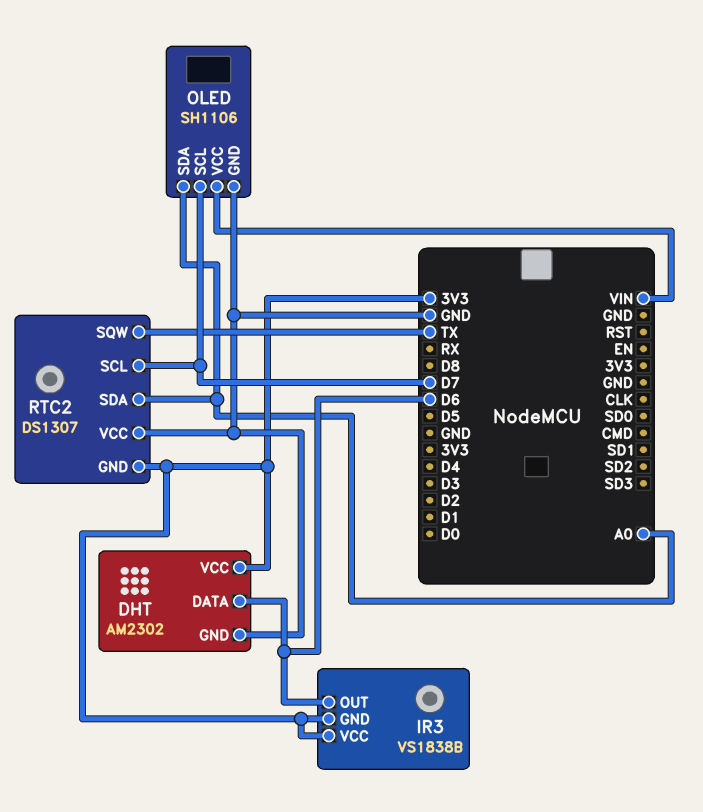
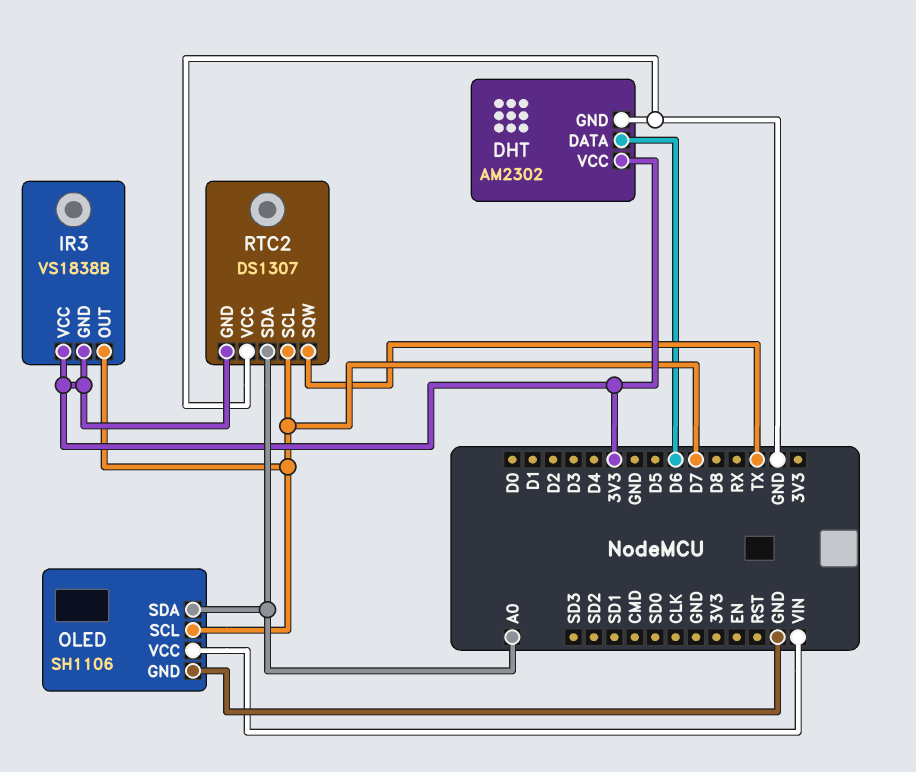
IR3 pin OUT: D6 -> D7

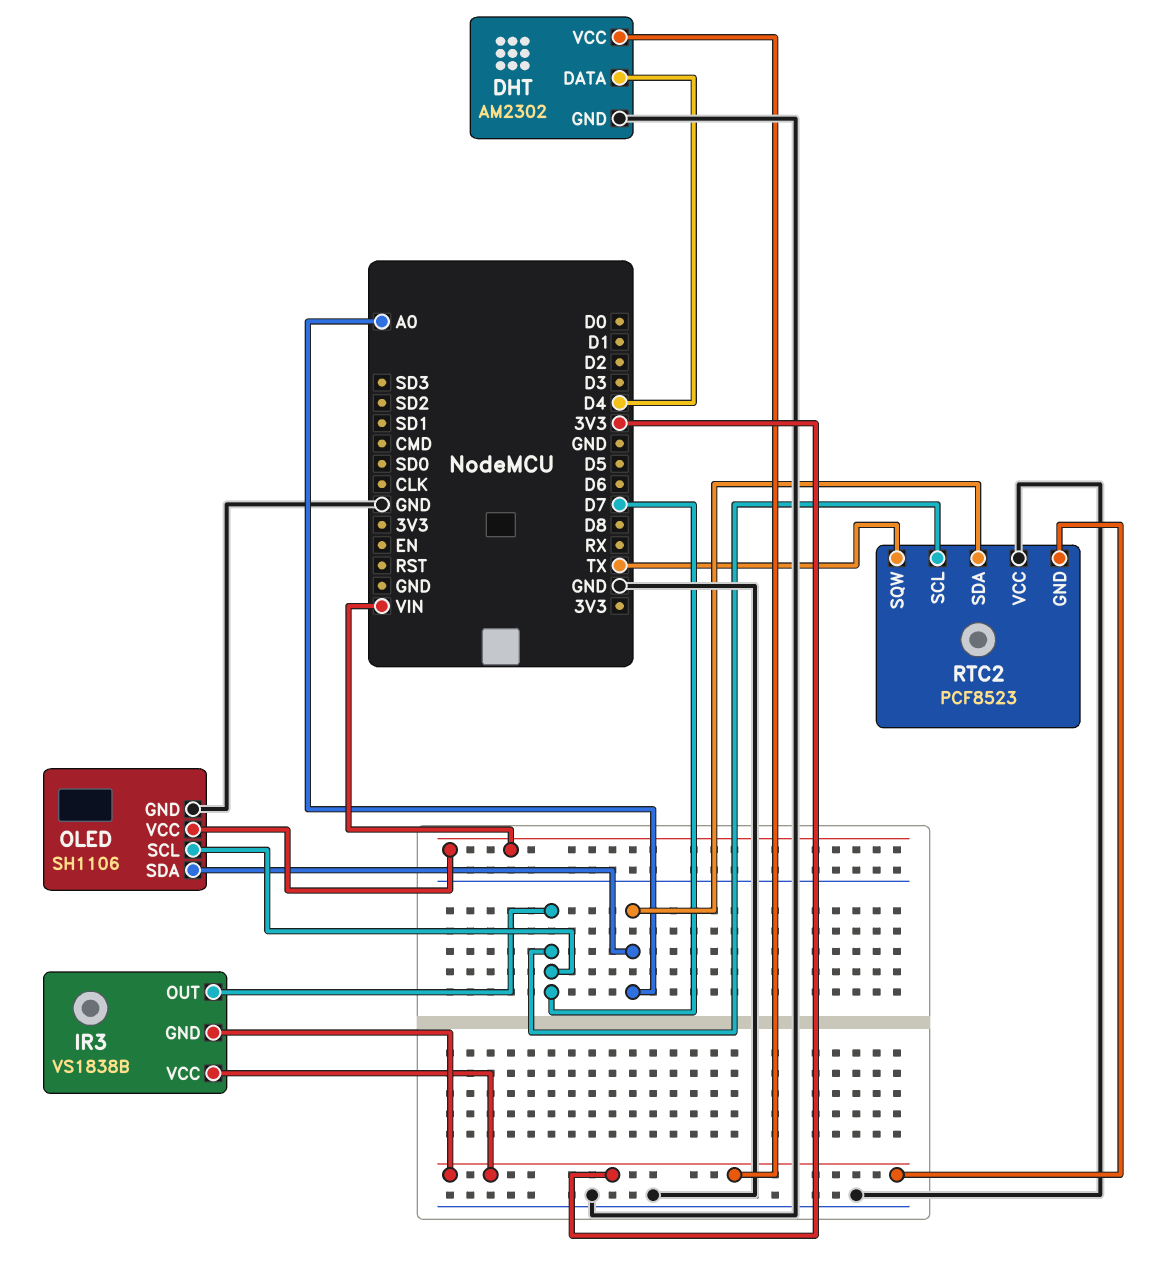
DHT pin DATA: D6 -> D4
RTC2: DS1307 -> PCF8523

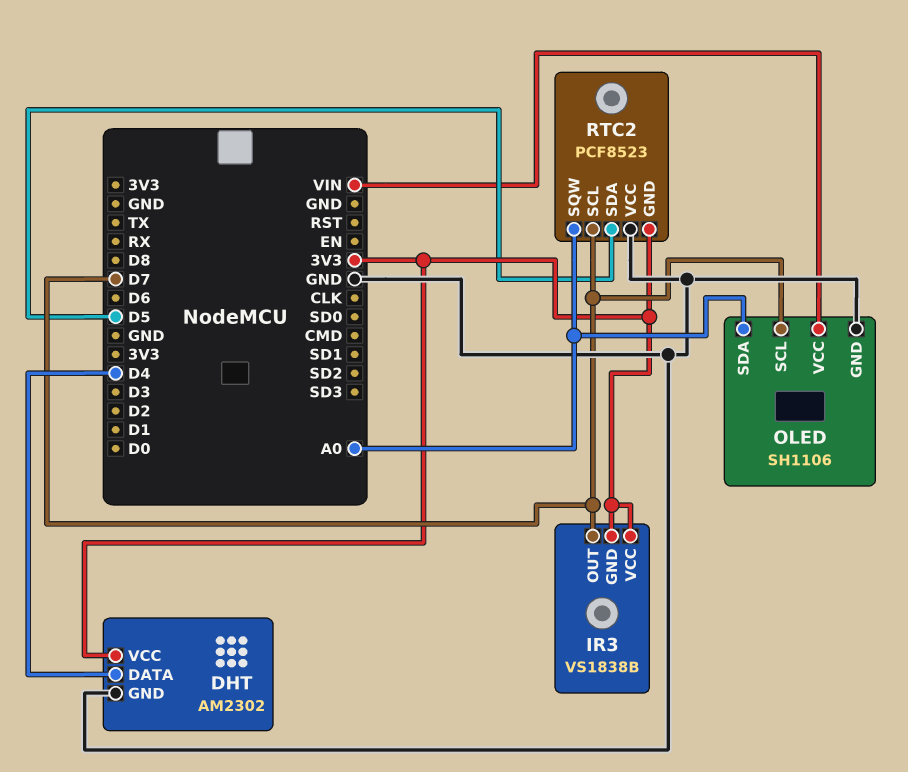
RTC2 pin SDA: A0 -> D5
RTC2 pin SQW: TX -> A0

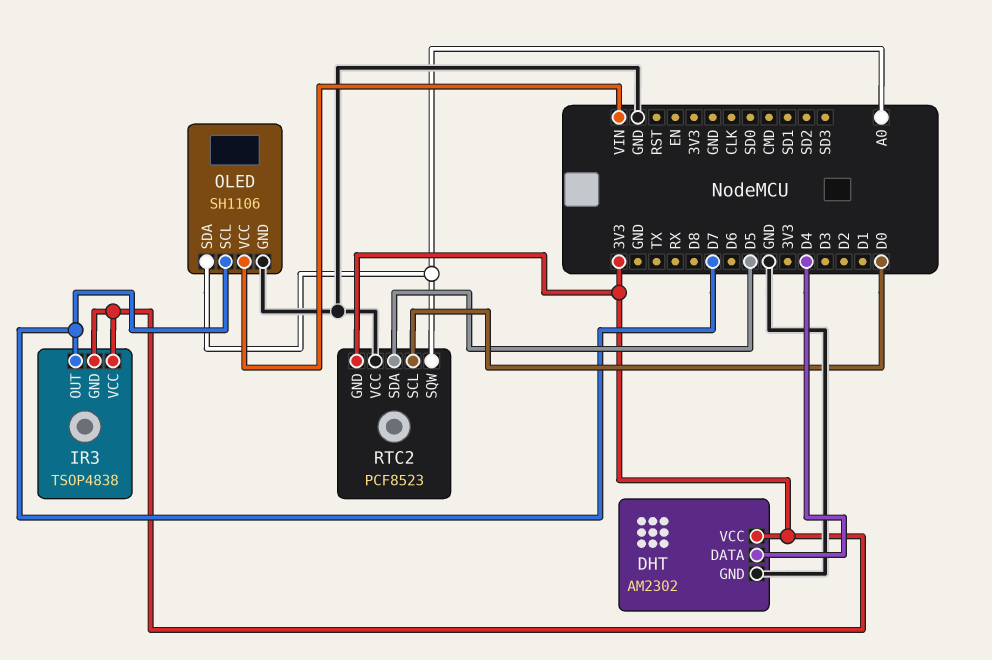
IR3: VS1838B -> TSOP4838
RTC2 pin SCL: D7 -> D0

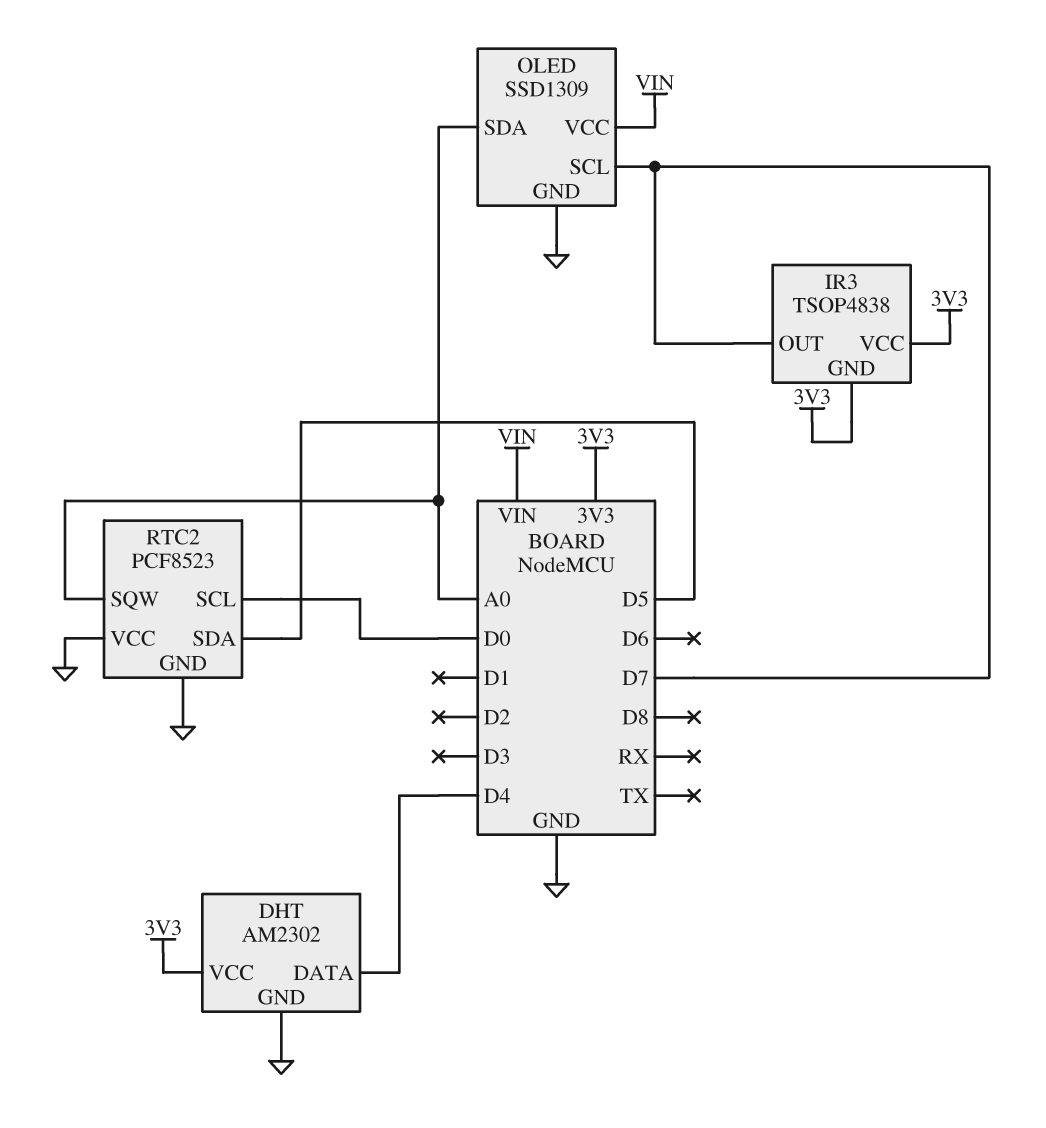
OLED: SH1106 -> SSD1309
RTC2 pin GND: 3V3 -> GND

